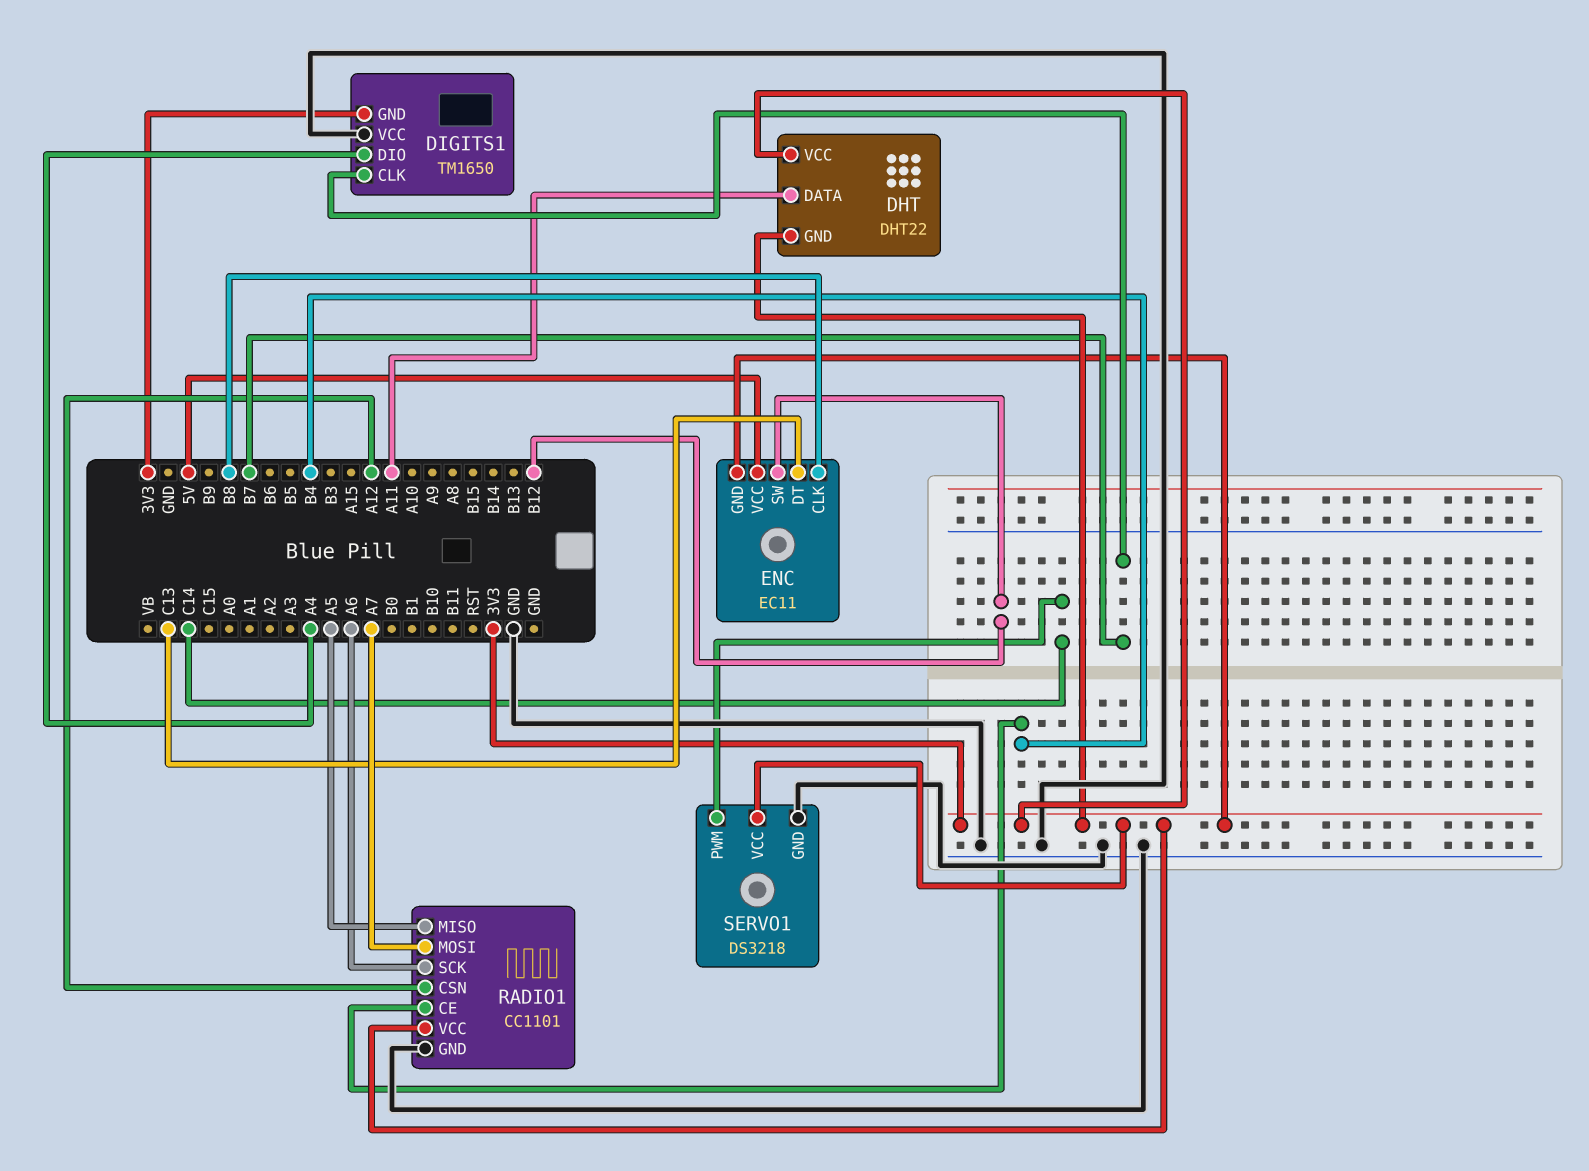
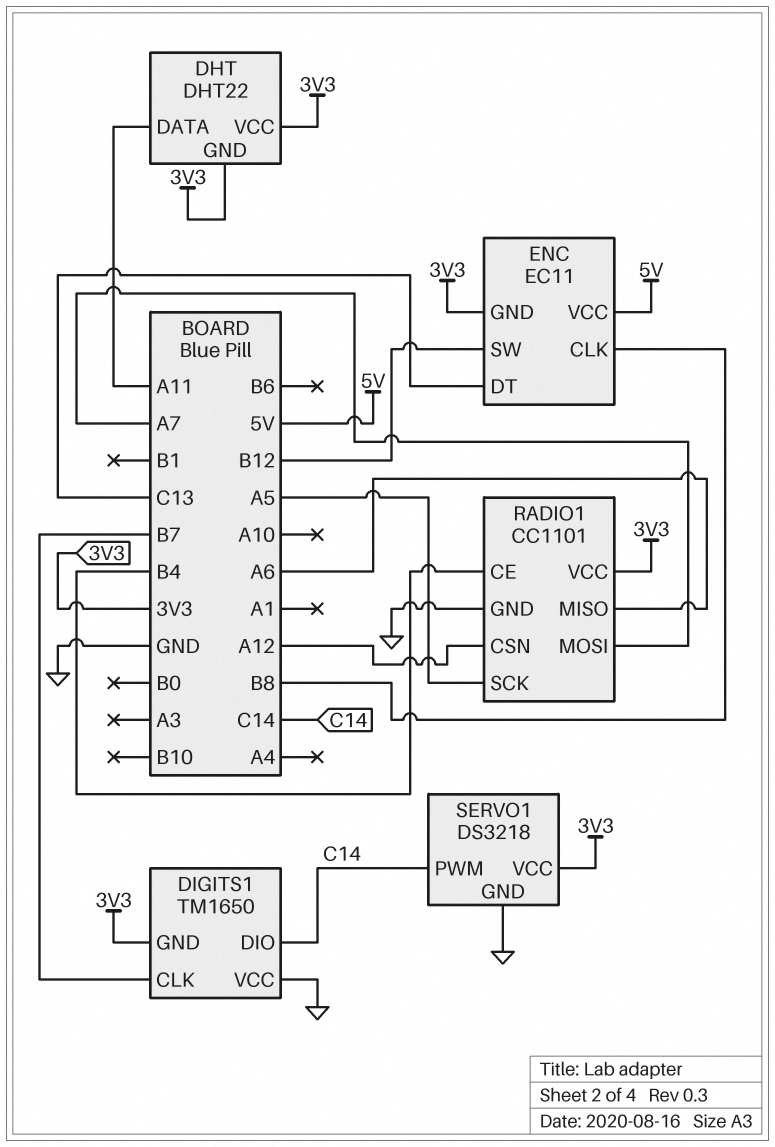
DIGITS1 pin DIO: A4 -> C14
RADIO1 pin MISO: A5 -> A6
RADIO1 pin SCK: A6 -> A5

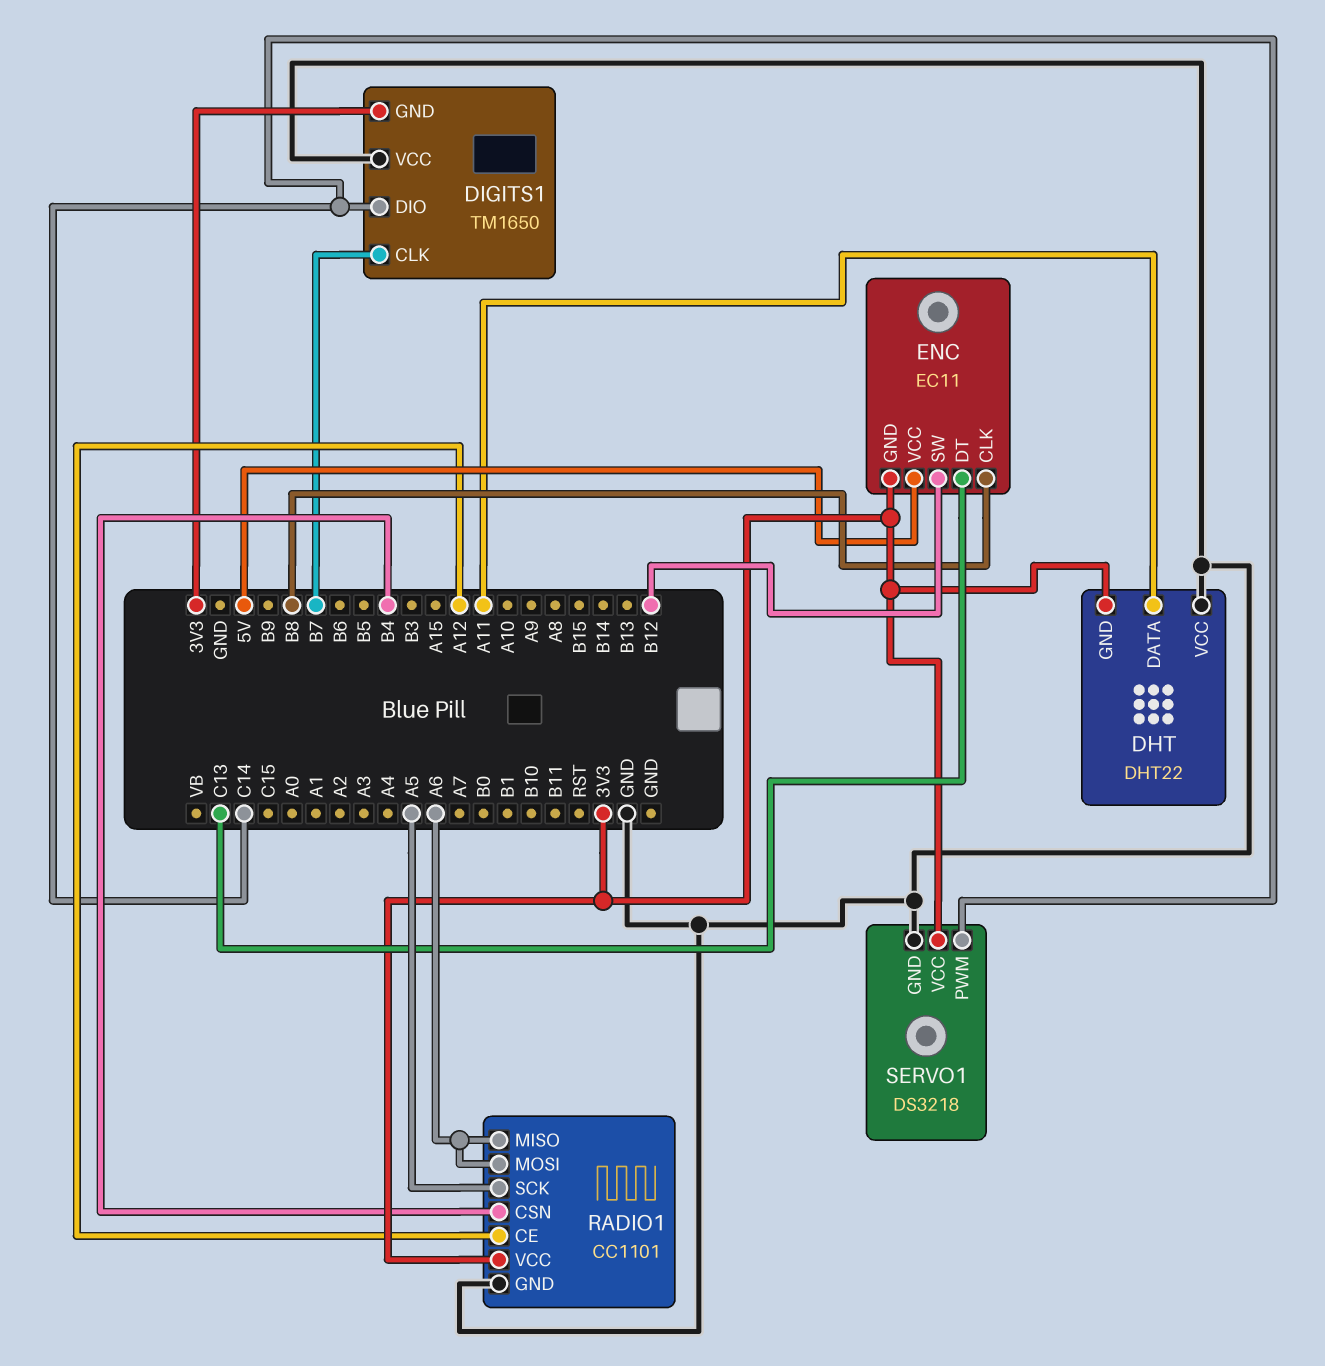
DHT pin VCC: 3V3 -> GND
RADIO1 pin CE: B4 -> A12
RADIO1 pin CSN: A12 -> B4
RADIO1 pin MOSI: A7 -> A6

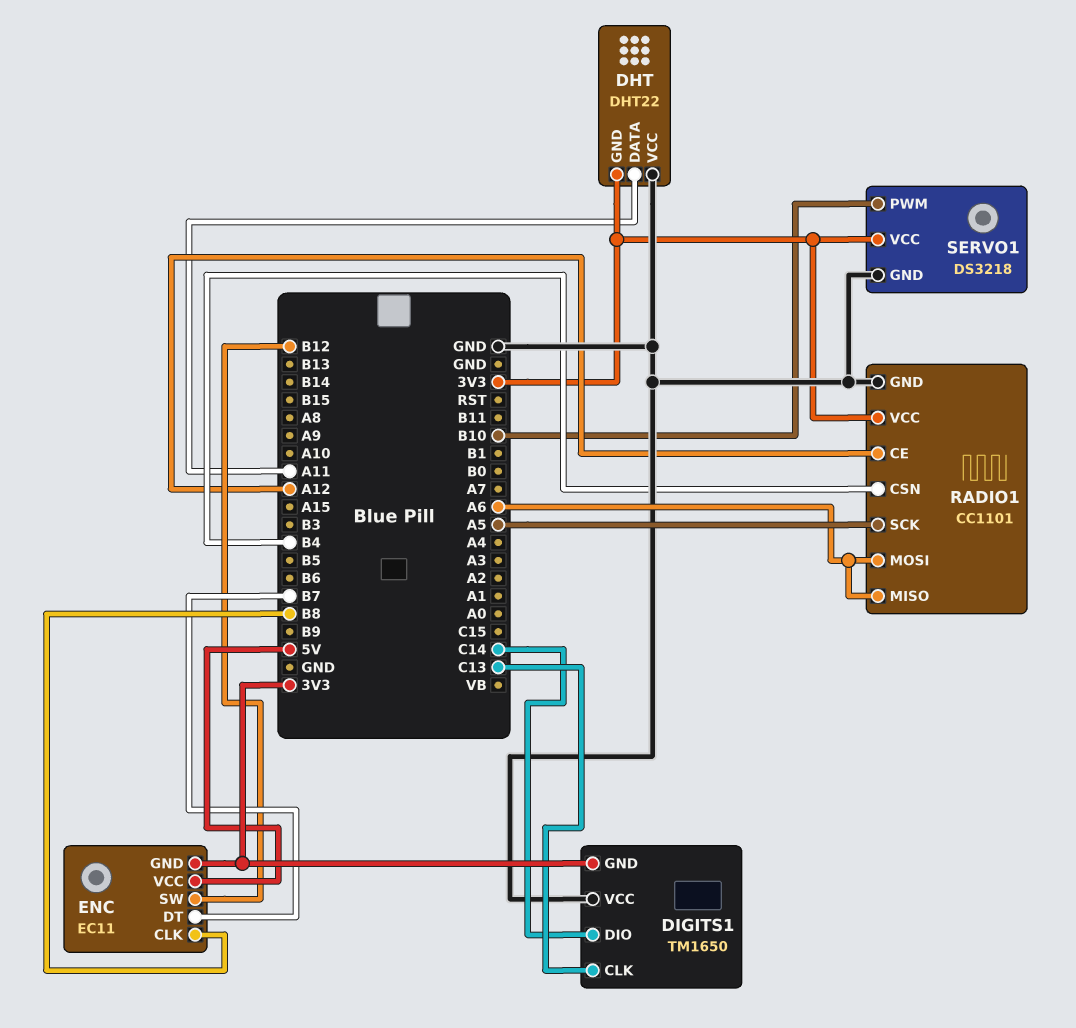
DIGITS1 pin CLK: B7 -> C13
ENC pin DT: C13 -> B7
SERVO1 pin PWM: C14 -> B10

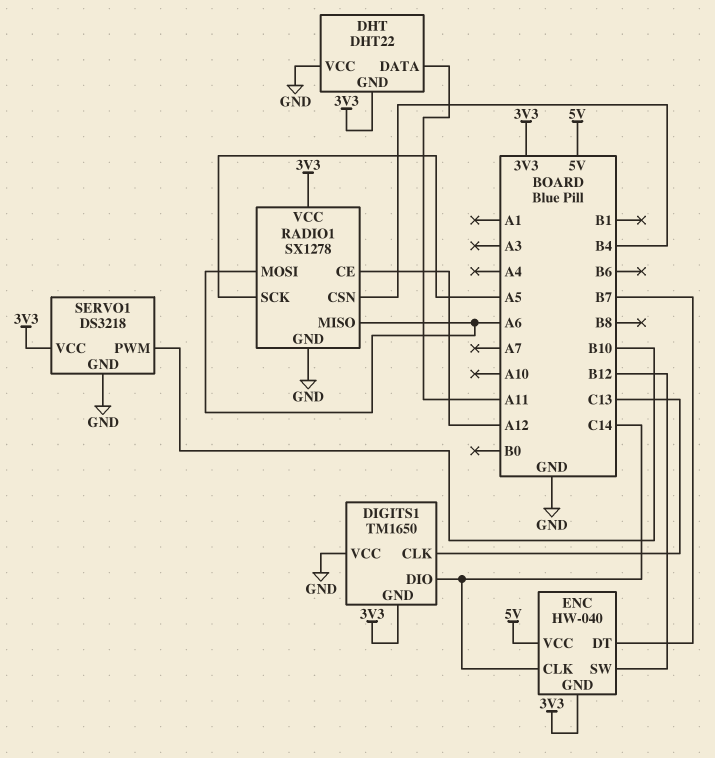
ENC: EC11 -> HW-040
ENC pin CLK: B8 -> C14
RADIO1: CC1101 -> SX1278

